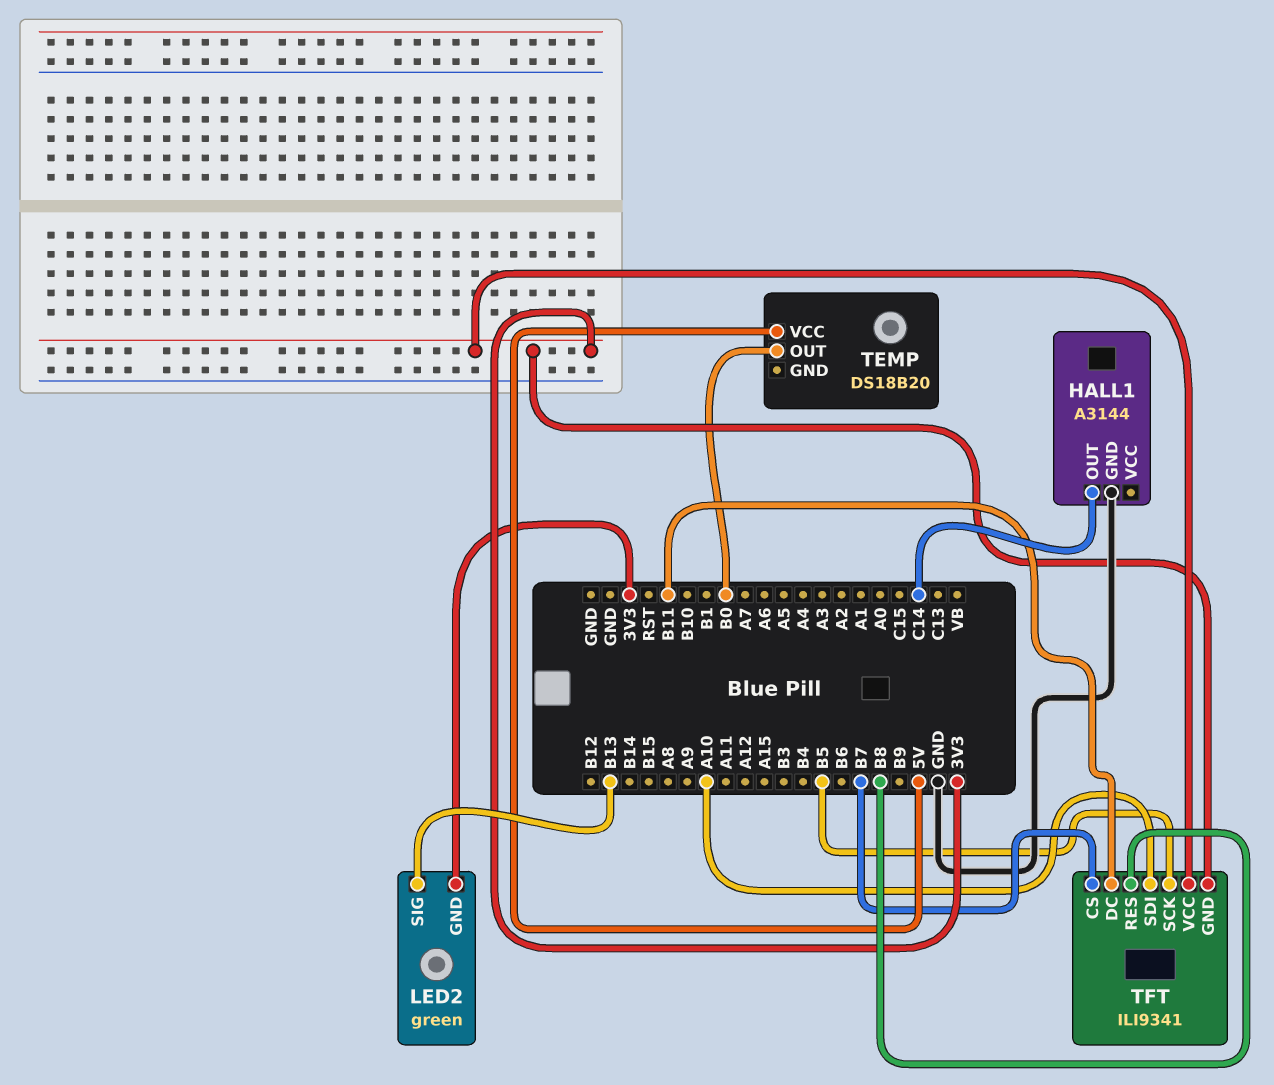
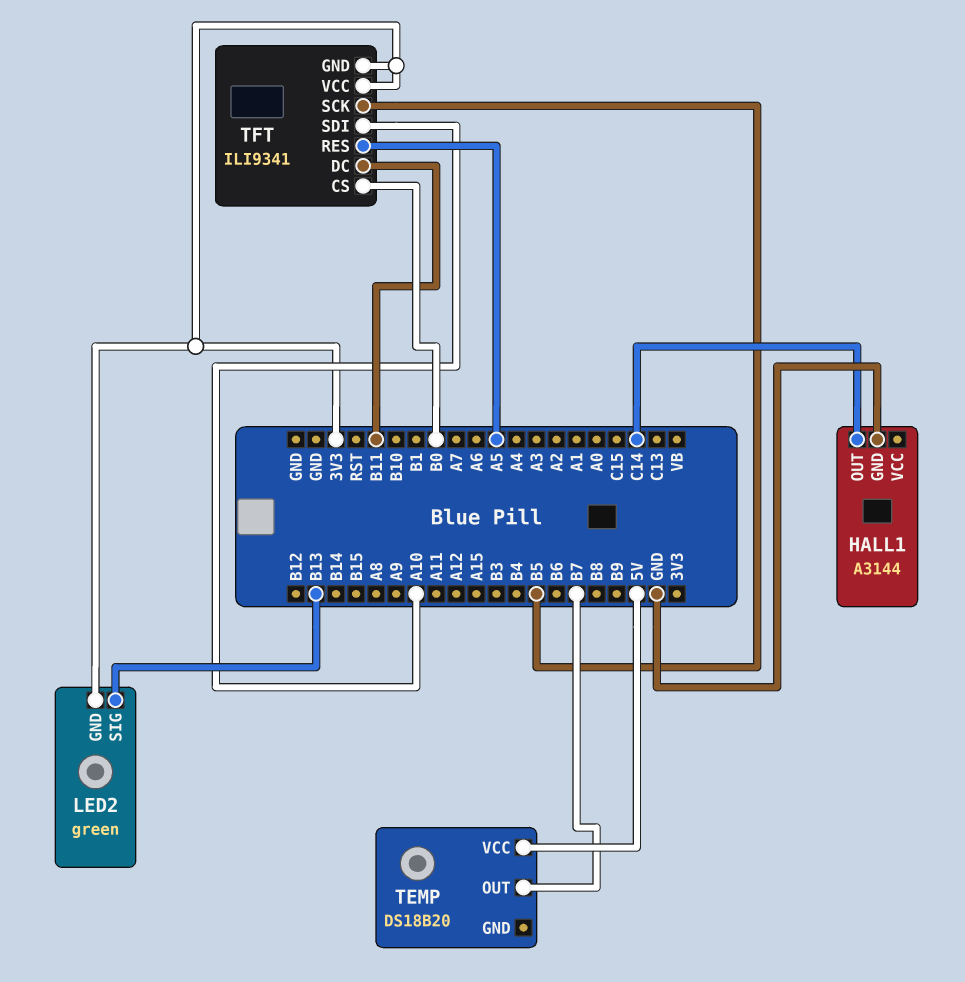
TEMP pin OUT: B0 -> B7
TFT pin CS: B7 -> B0
TFT pin RES: B8 -> A5

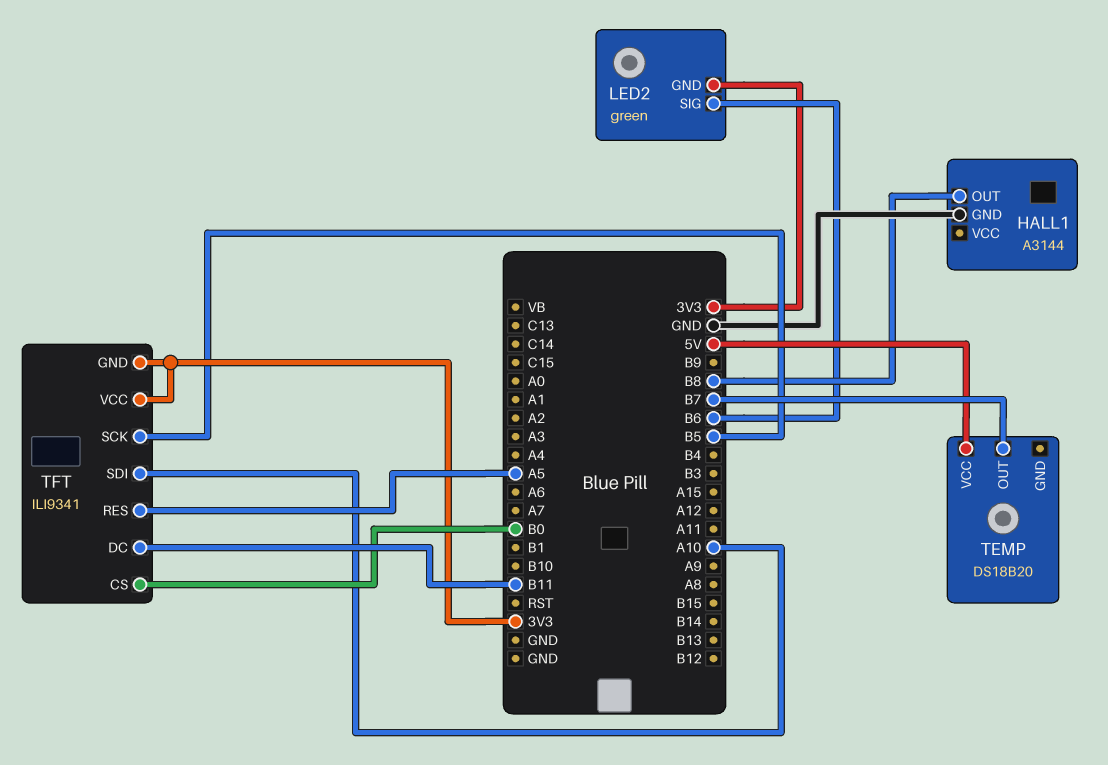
HALL1 pin OUT: C14 -> B8
LED2 pin SIG: B13 -> B6

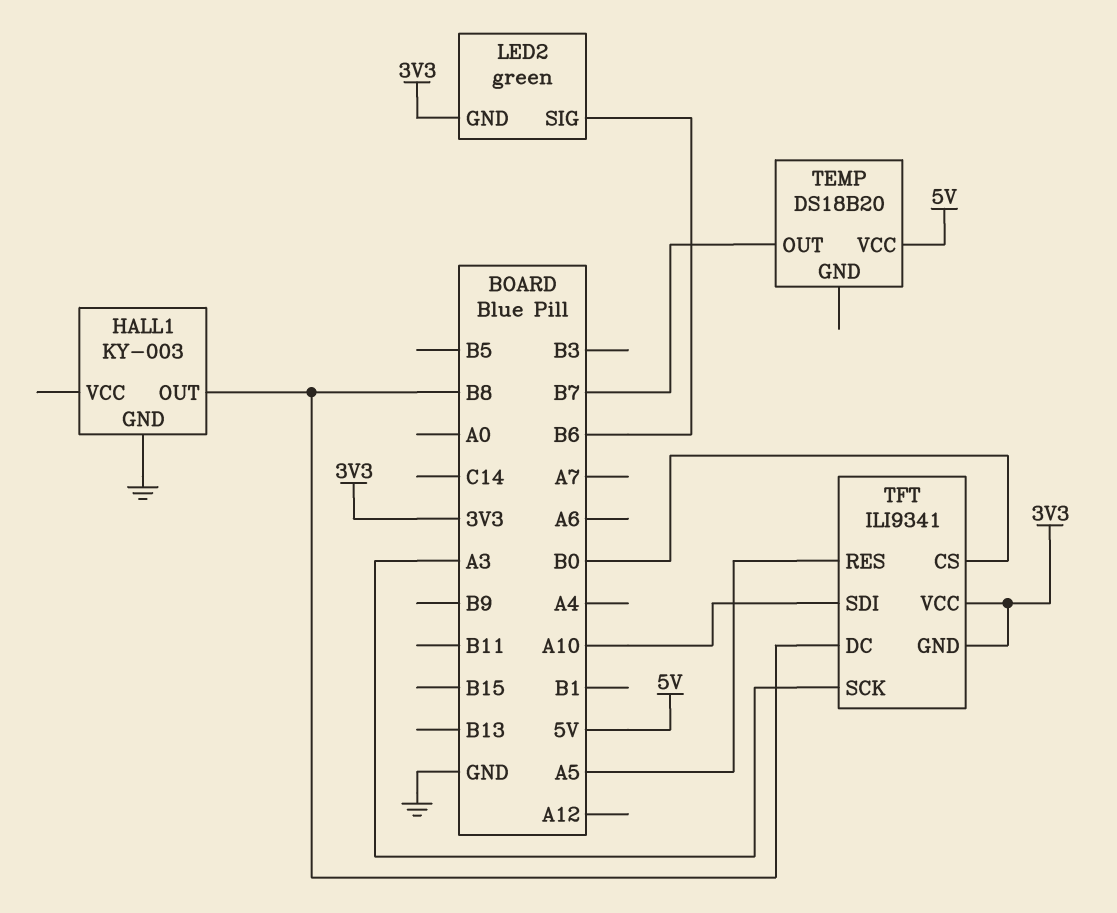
HALL1: A3144 -> KY-003
TFT pin DC: B11 -> B8
TFT pin SCK: B5 -> A3

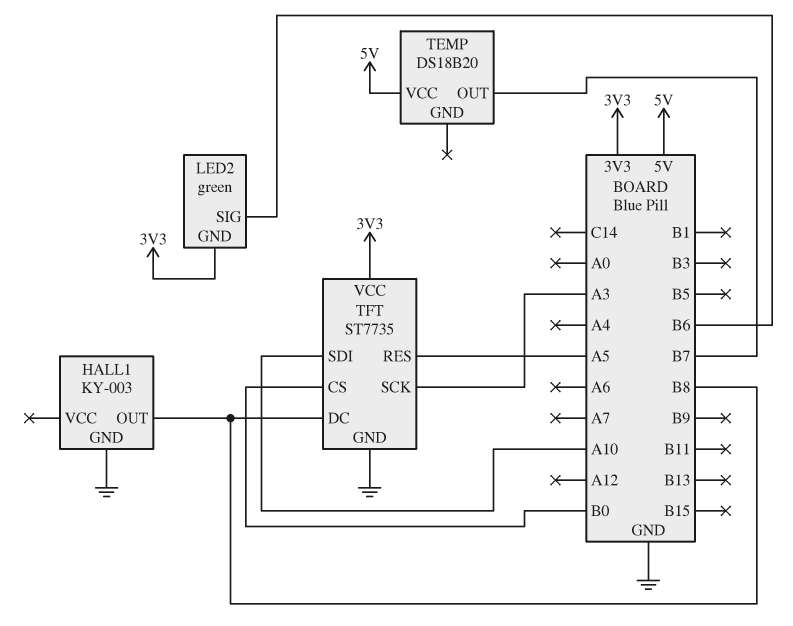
TFT: ILI9341 -> ST7735
TFT pin GND: 3V3 -> GND

